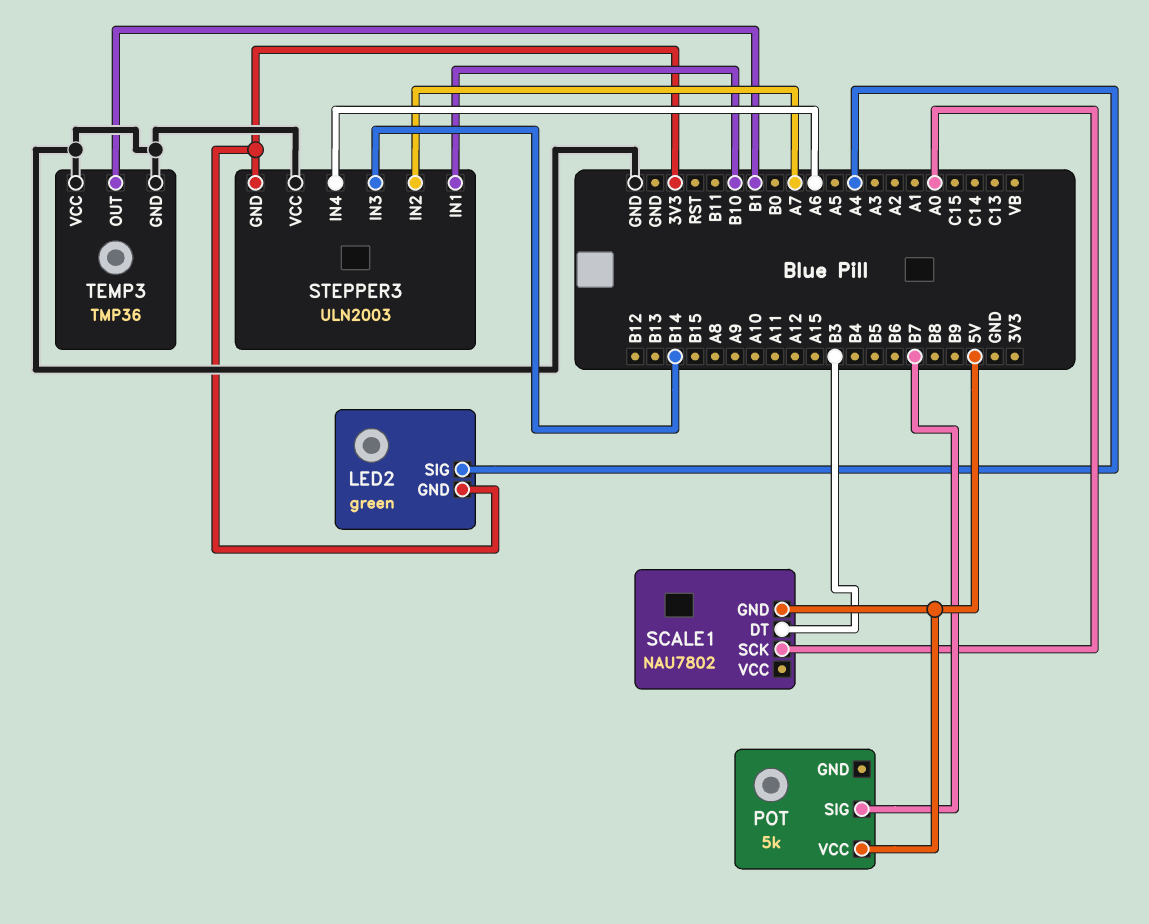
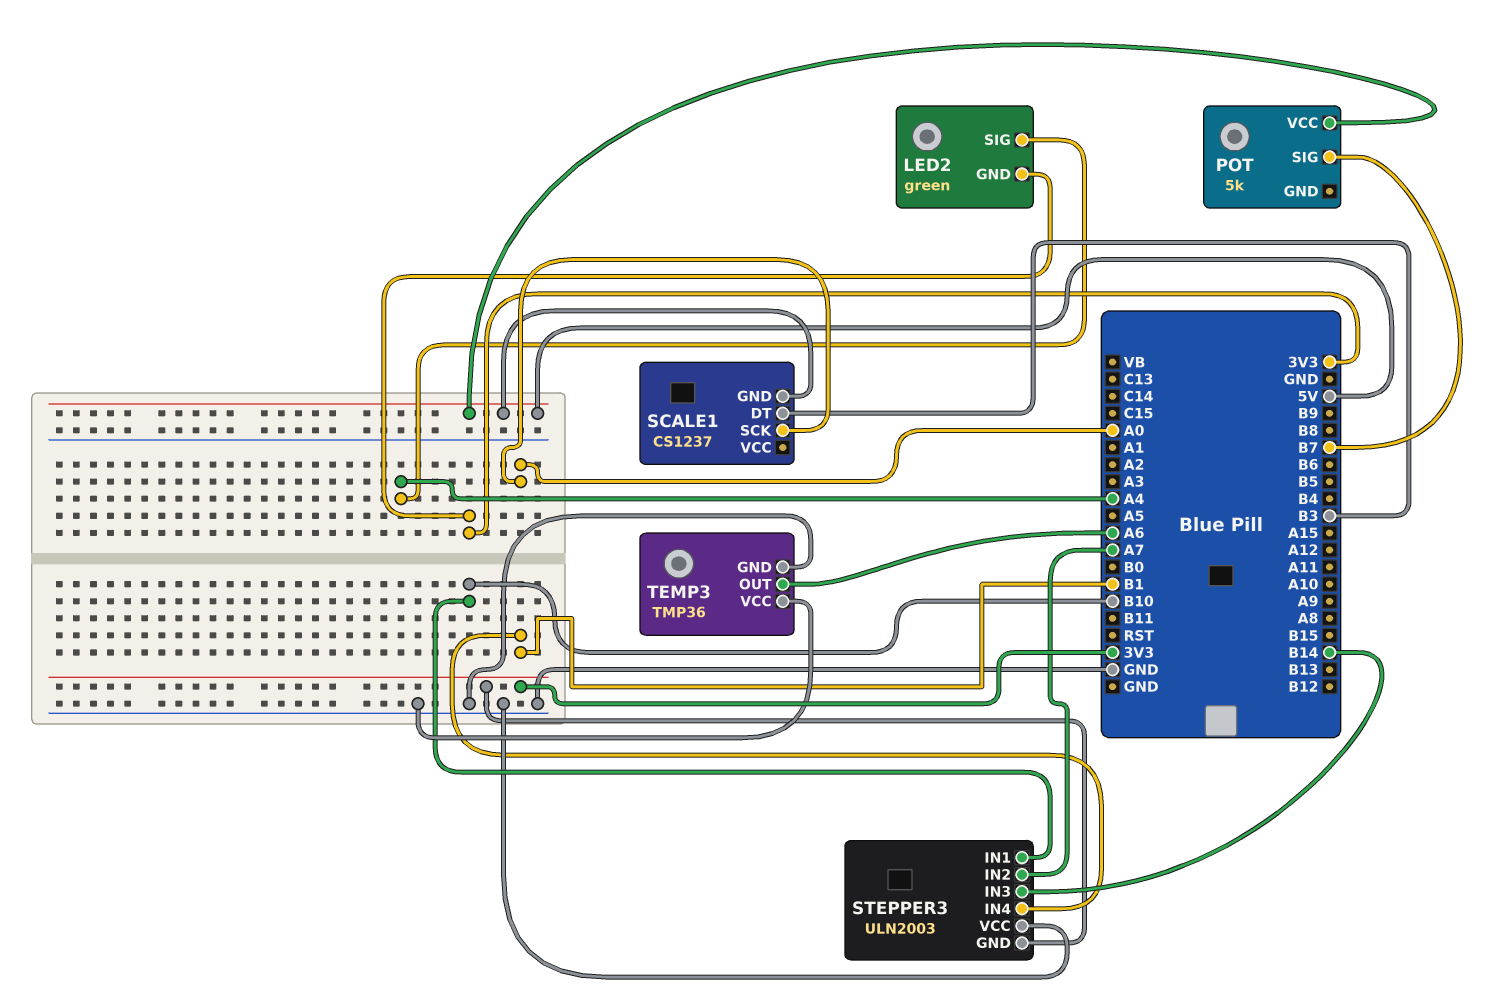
SCALE1: NAU7802 -> CS1237
STEPPER3 pin IN4: A6 -> B1
TEMP3 pin OUT: B1 -> A6

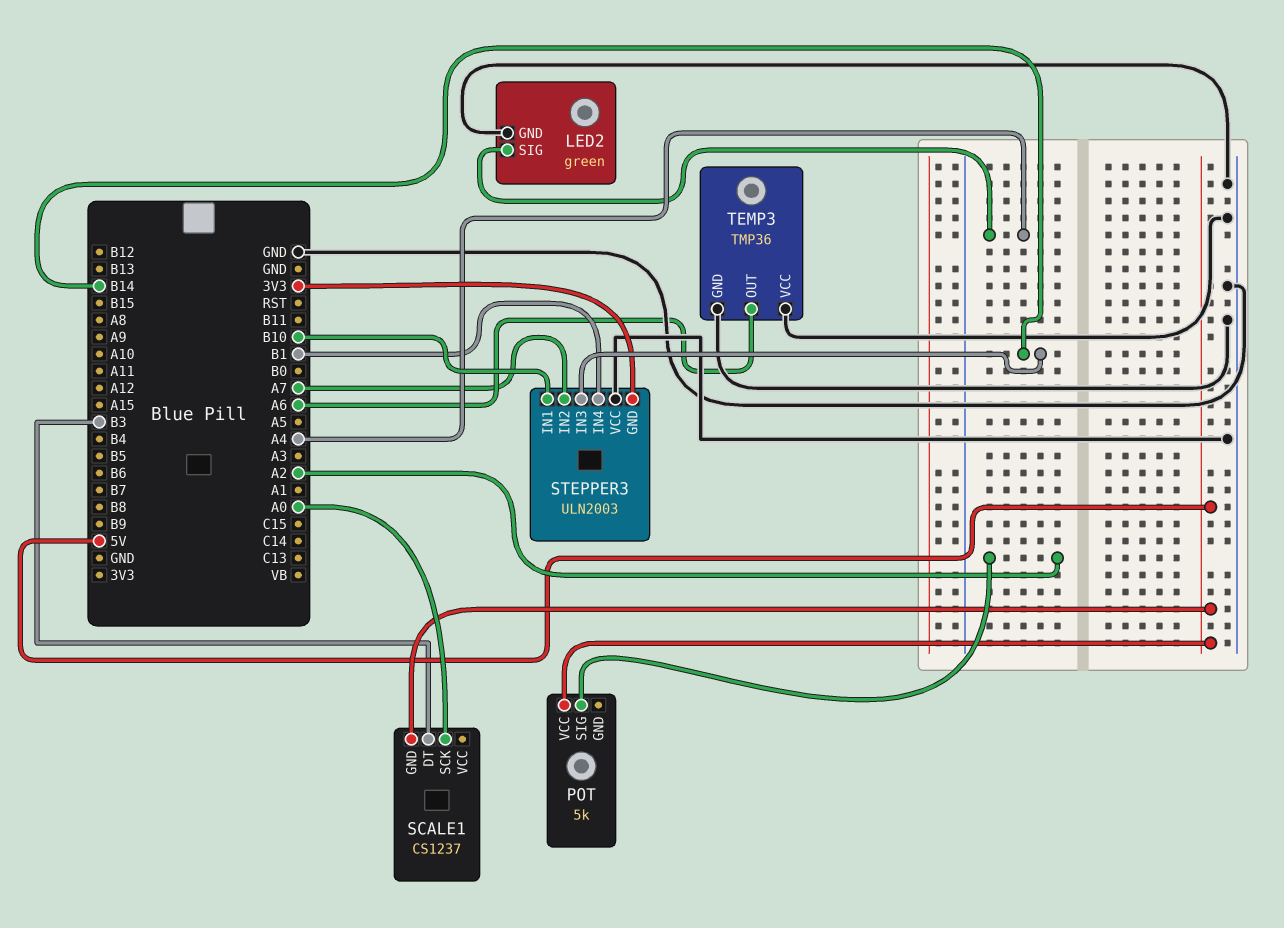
LED2 pin GND: 3V3 -> GND
POT pin SIG: B7 -> A2

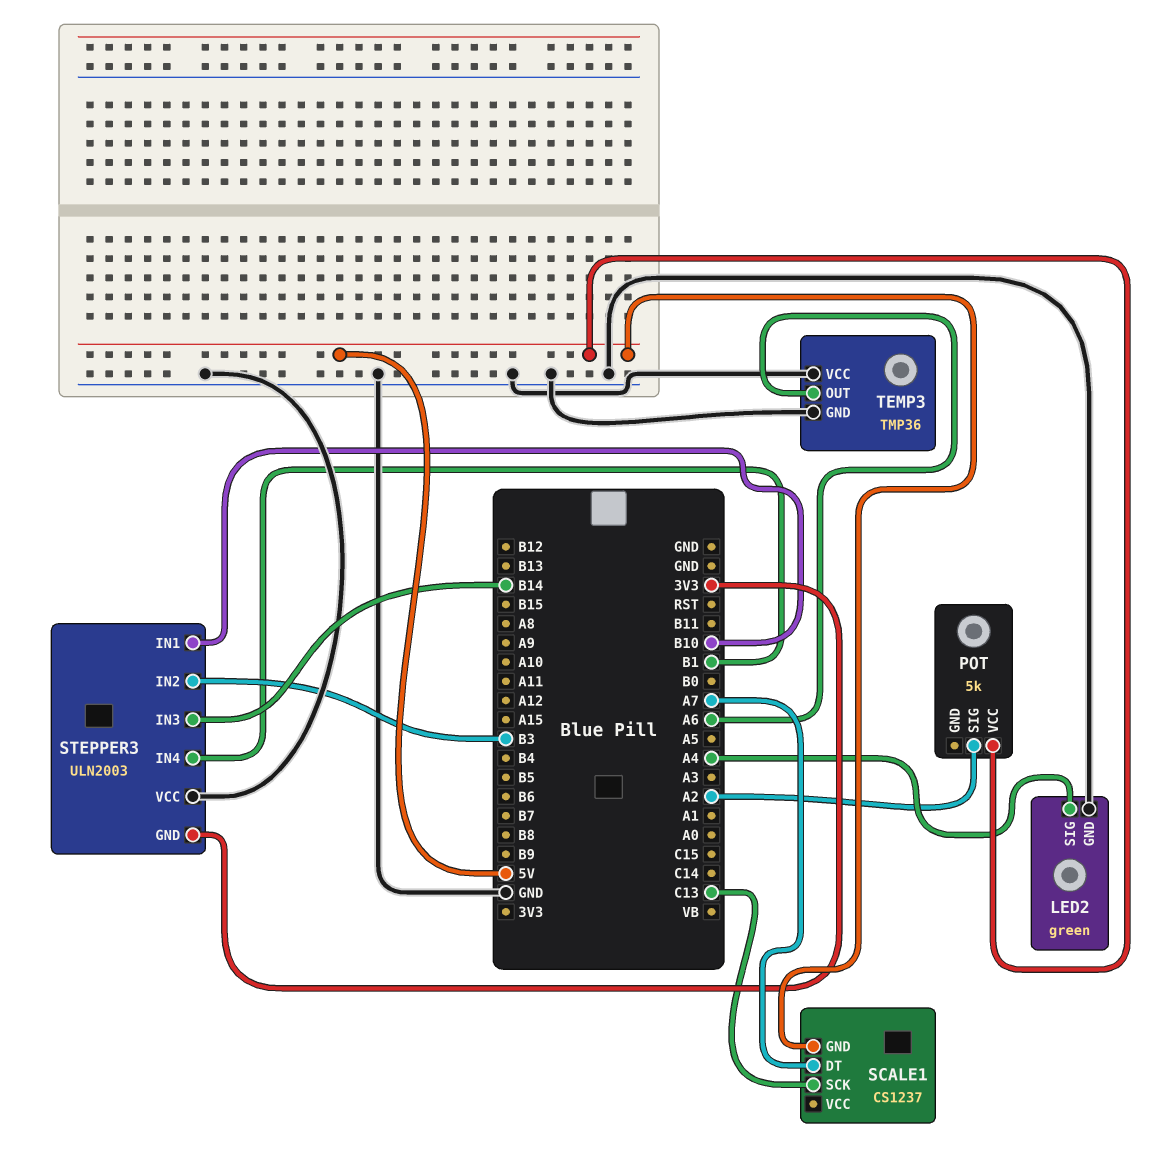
SCALE1 pin DT: B3 -> A7
SCALE1 pin SCK: A0 -> C13
STEPPER3 pin IN2: A7 -> B3

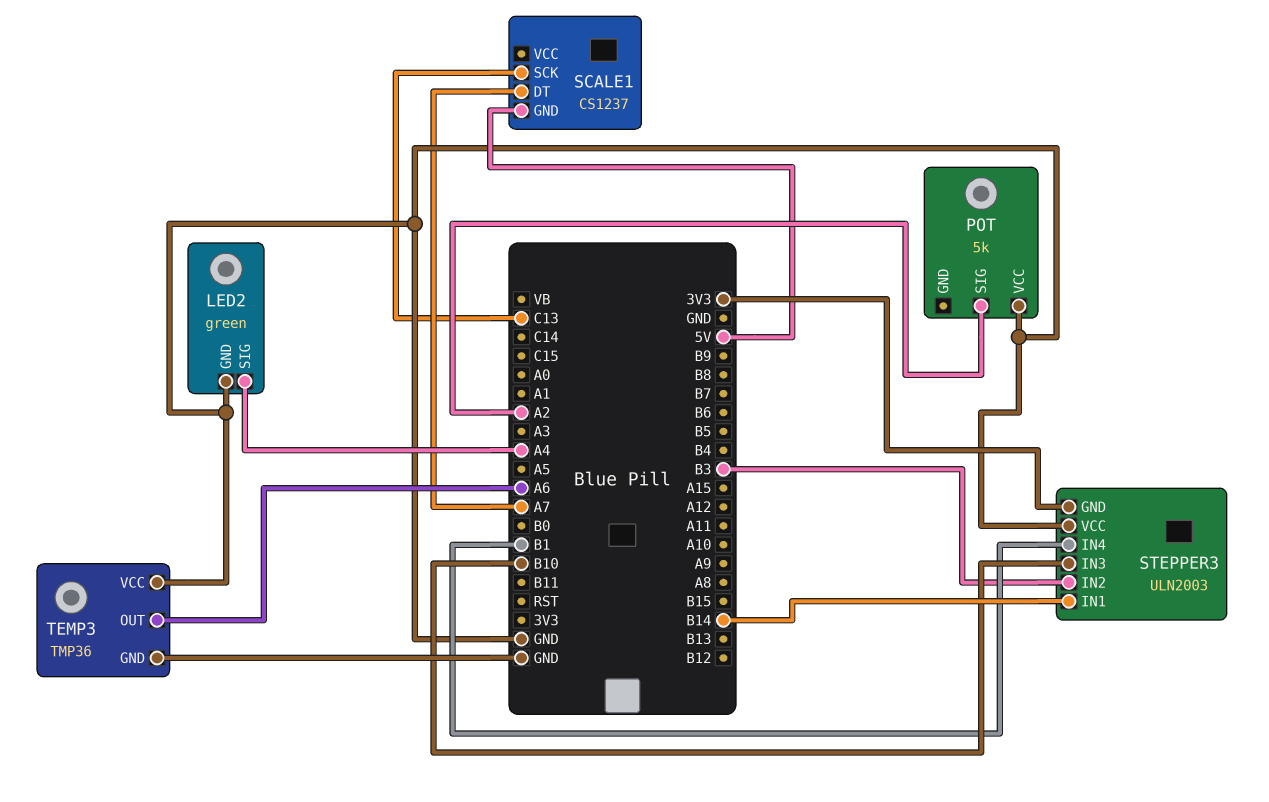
POT pin VCC: 5V -> GND
STEPPER3 pin IN1: B10 -> B14
STEPPER3 pin IN3: B14 -> B10

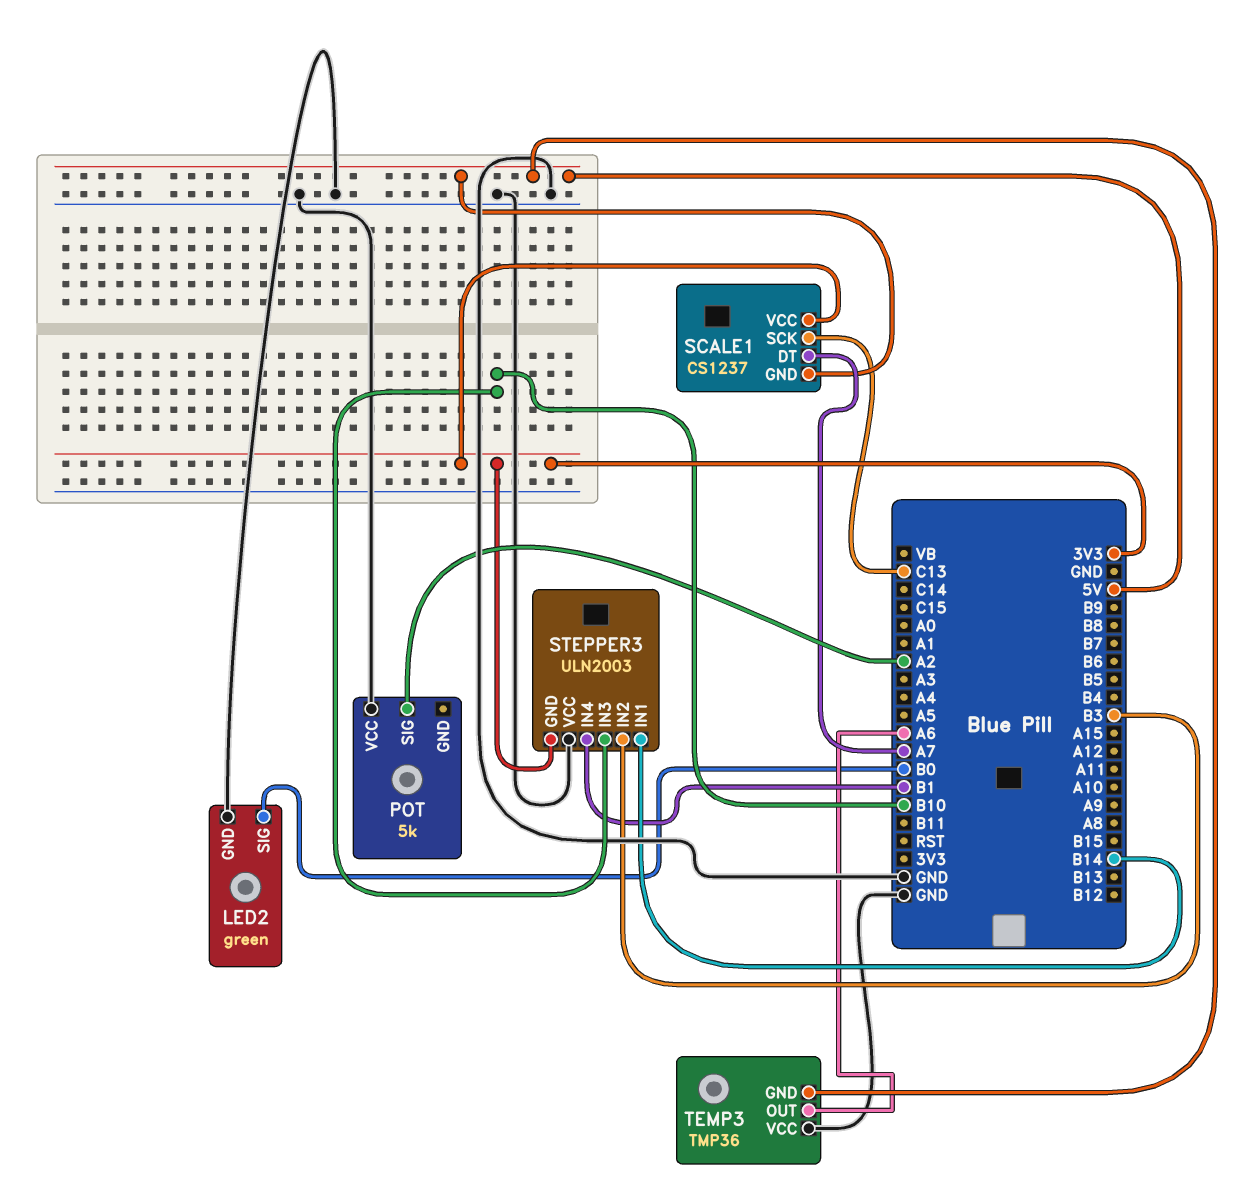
LED2 pin SIG: A4 -> B0
SCALE1 pin VCC: none -> 3V3
TEMP3 pin GND: GND -> 5V

